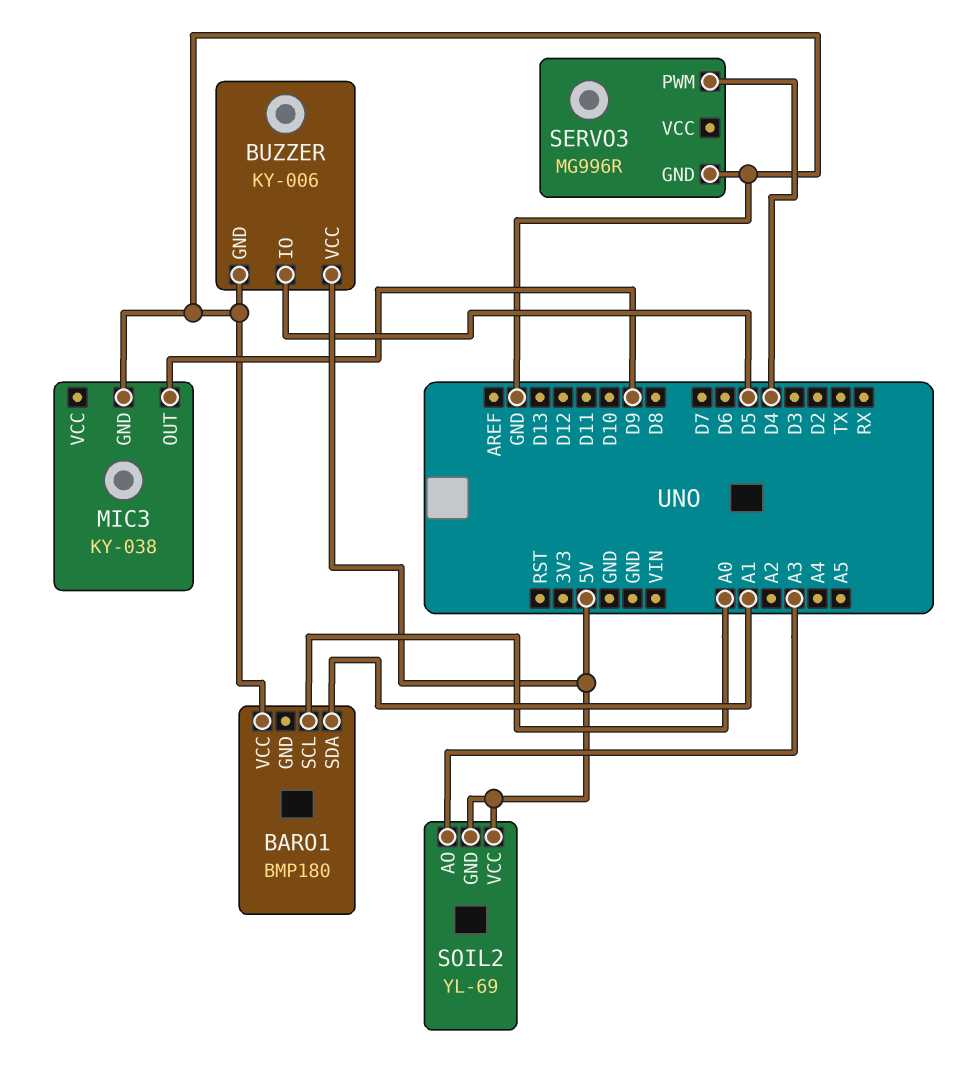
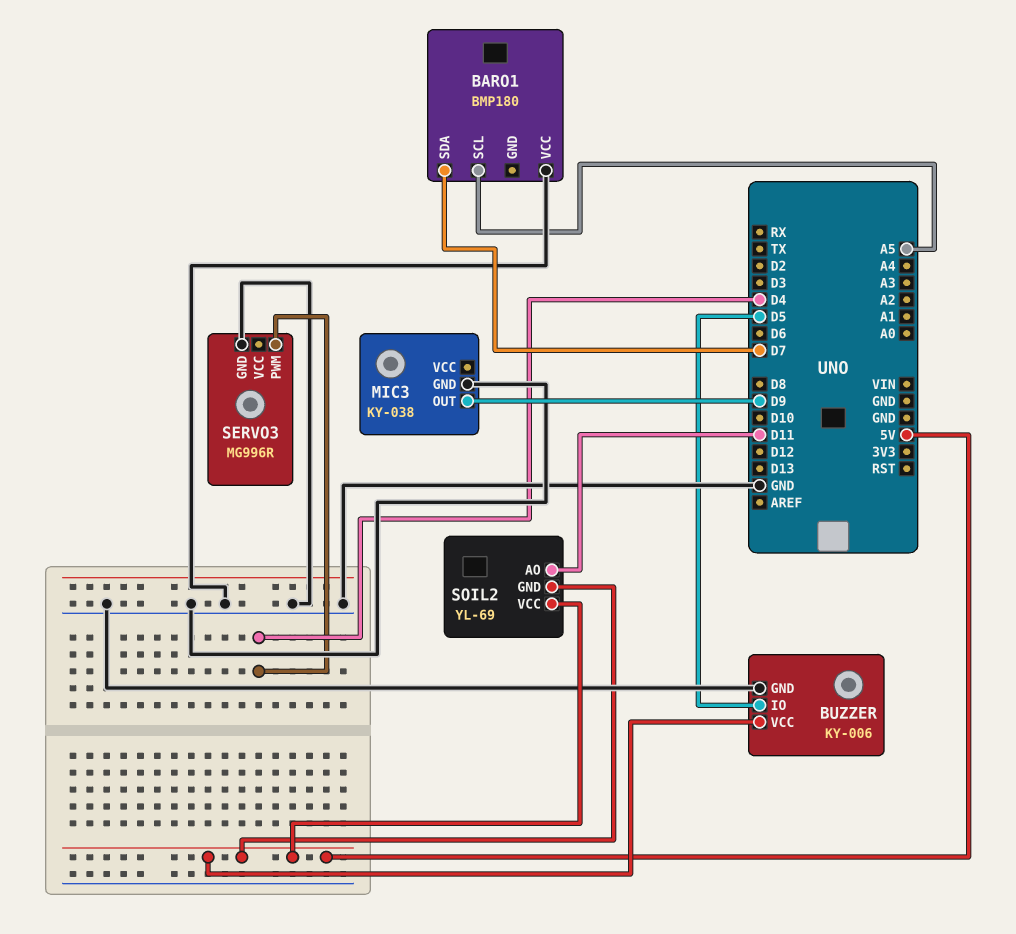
BARO1 pin SCL: A0 -> A5
BARO1 pin SDA: A1 -> D7
SOIL2 pin AO: A3 -> D11

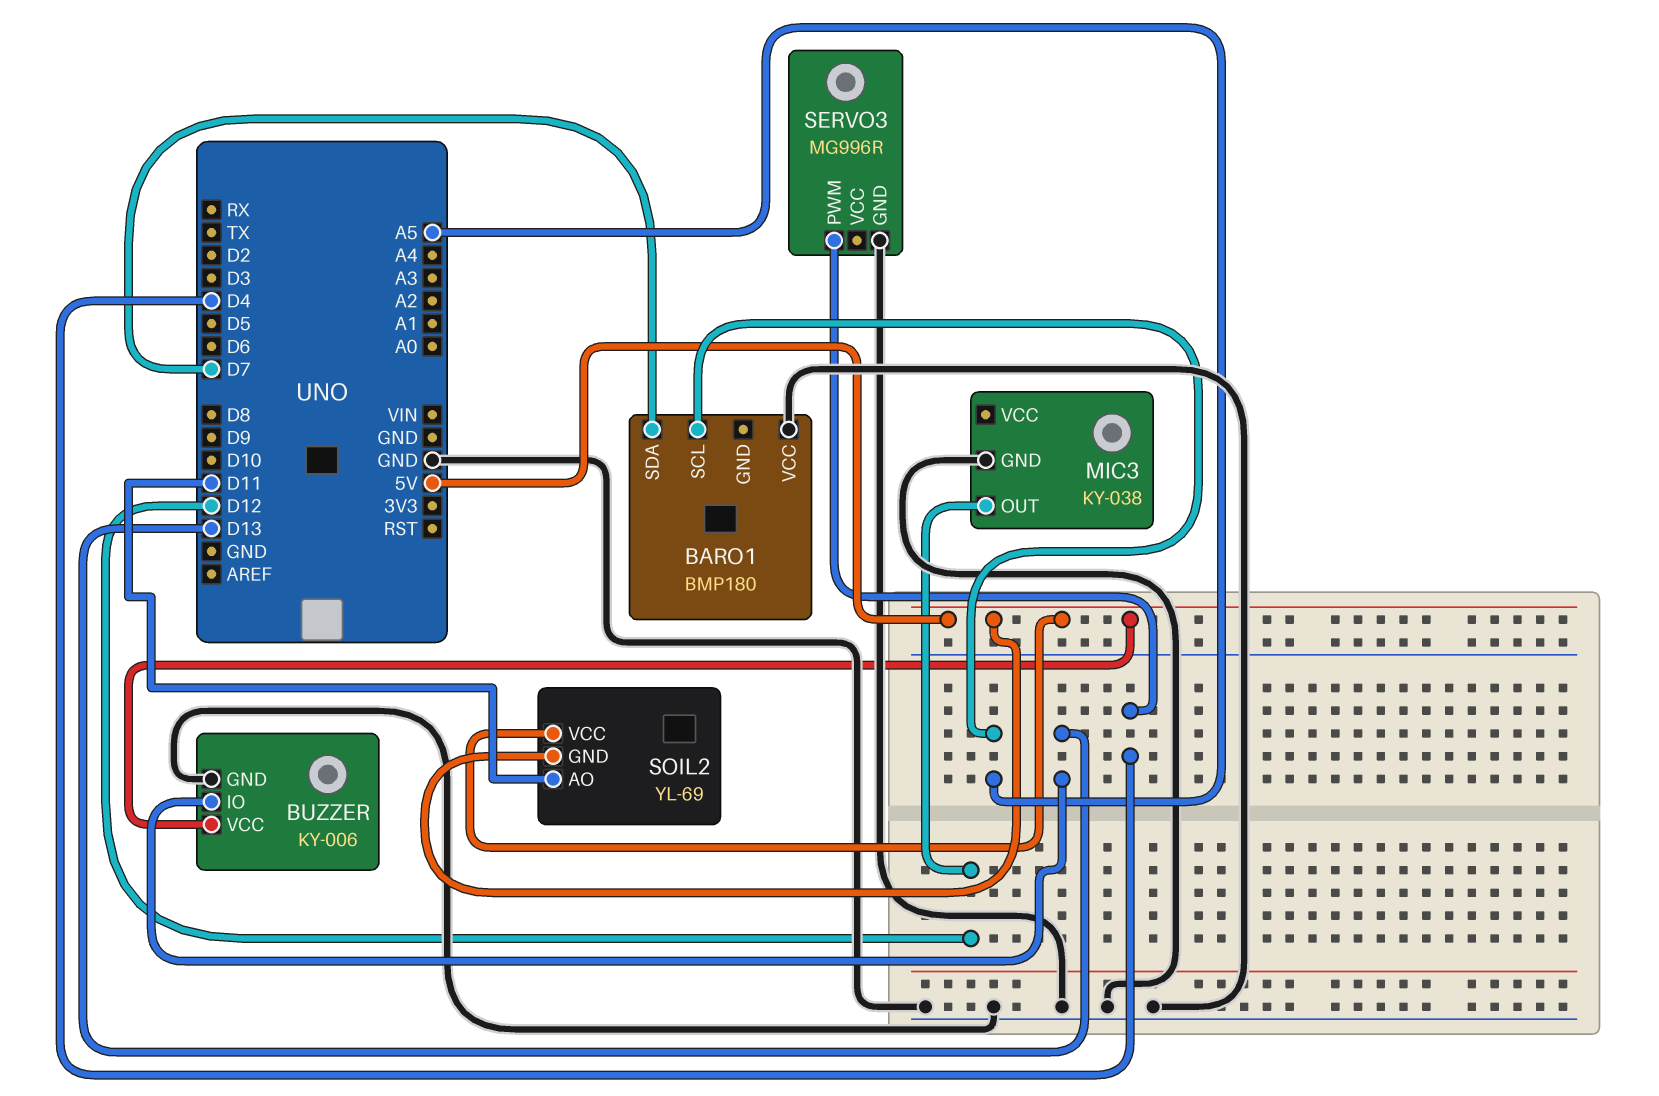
BUZZER pin IO: D5 -> D13
MIC3 pin OUT: D9 -> D12

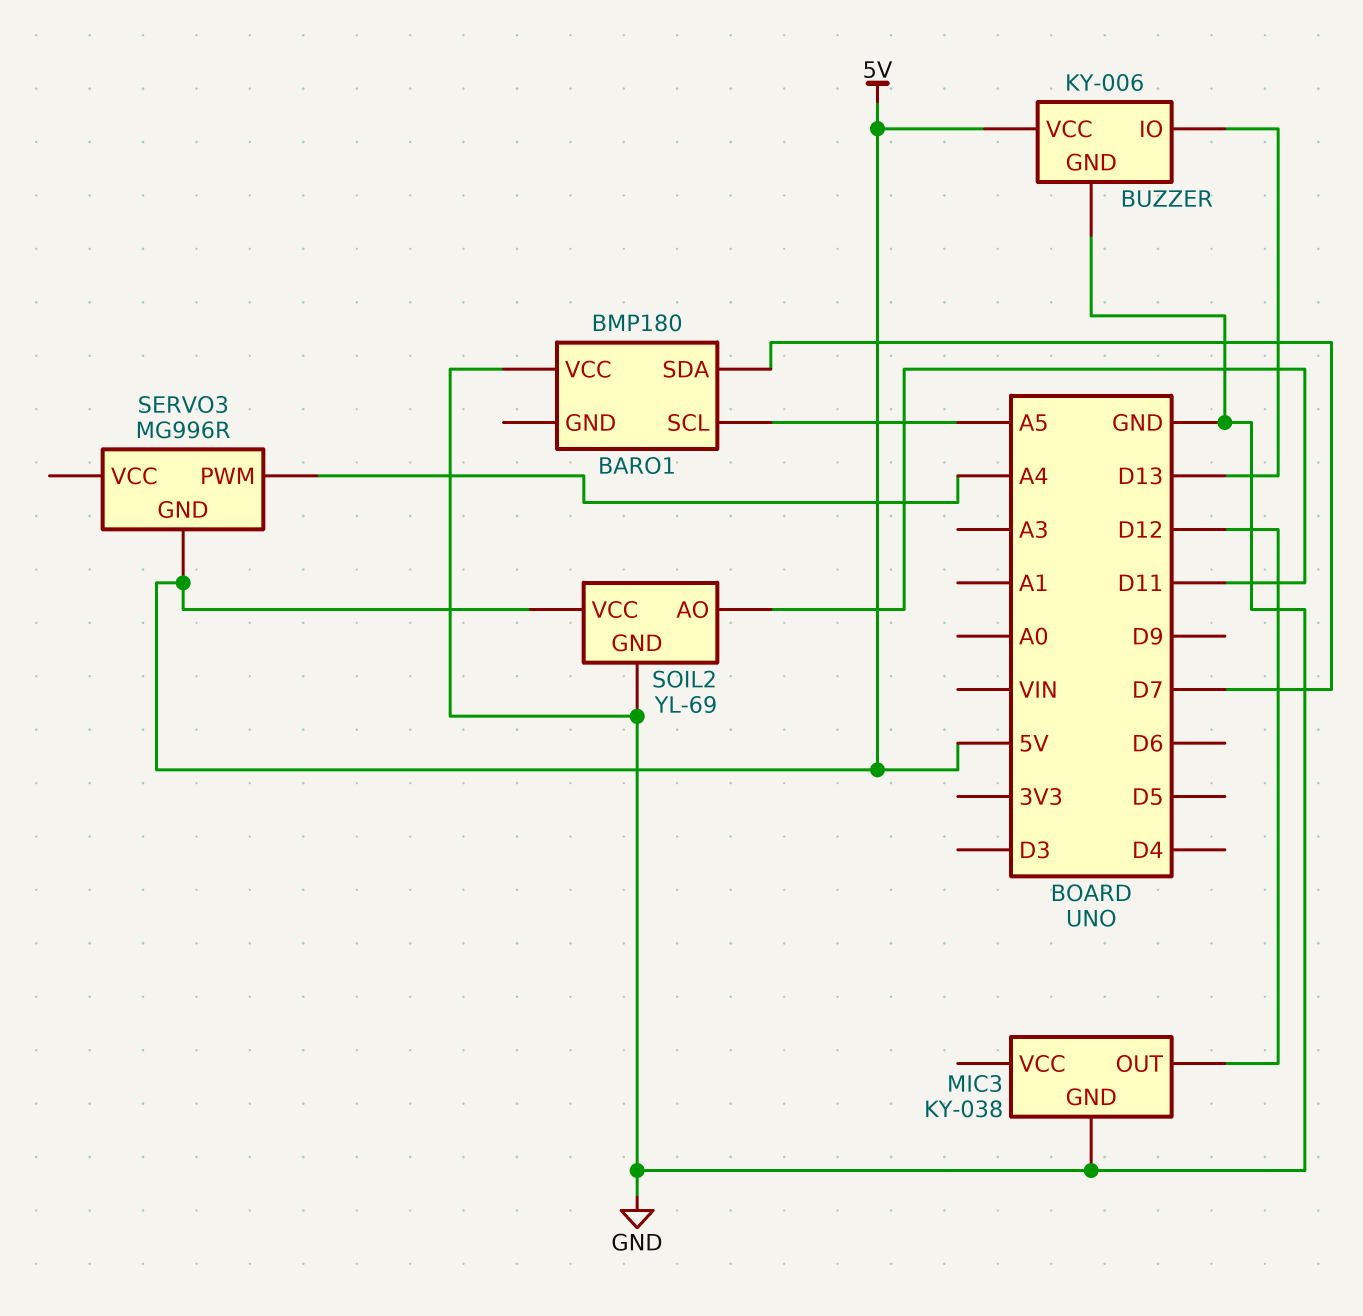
SERVO3 pin GND: GND -> 5V
SERVO3 pin PWM: D4 -> A4
SOIL2 pin GND: 5V -> GND

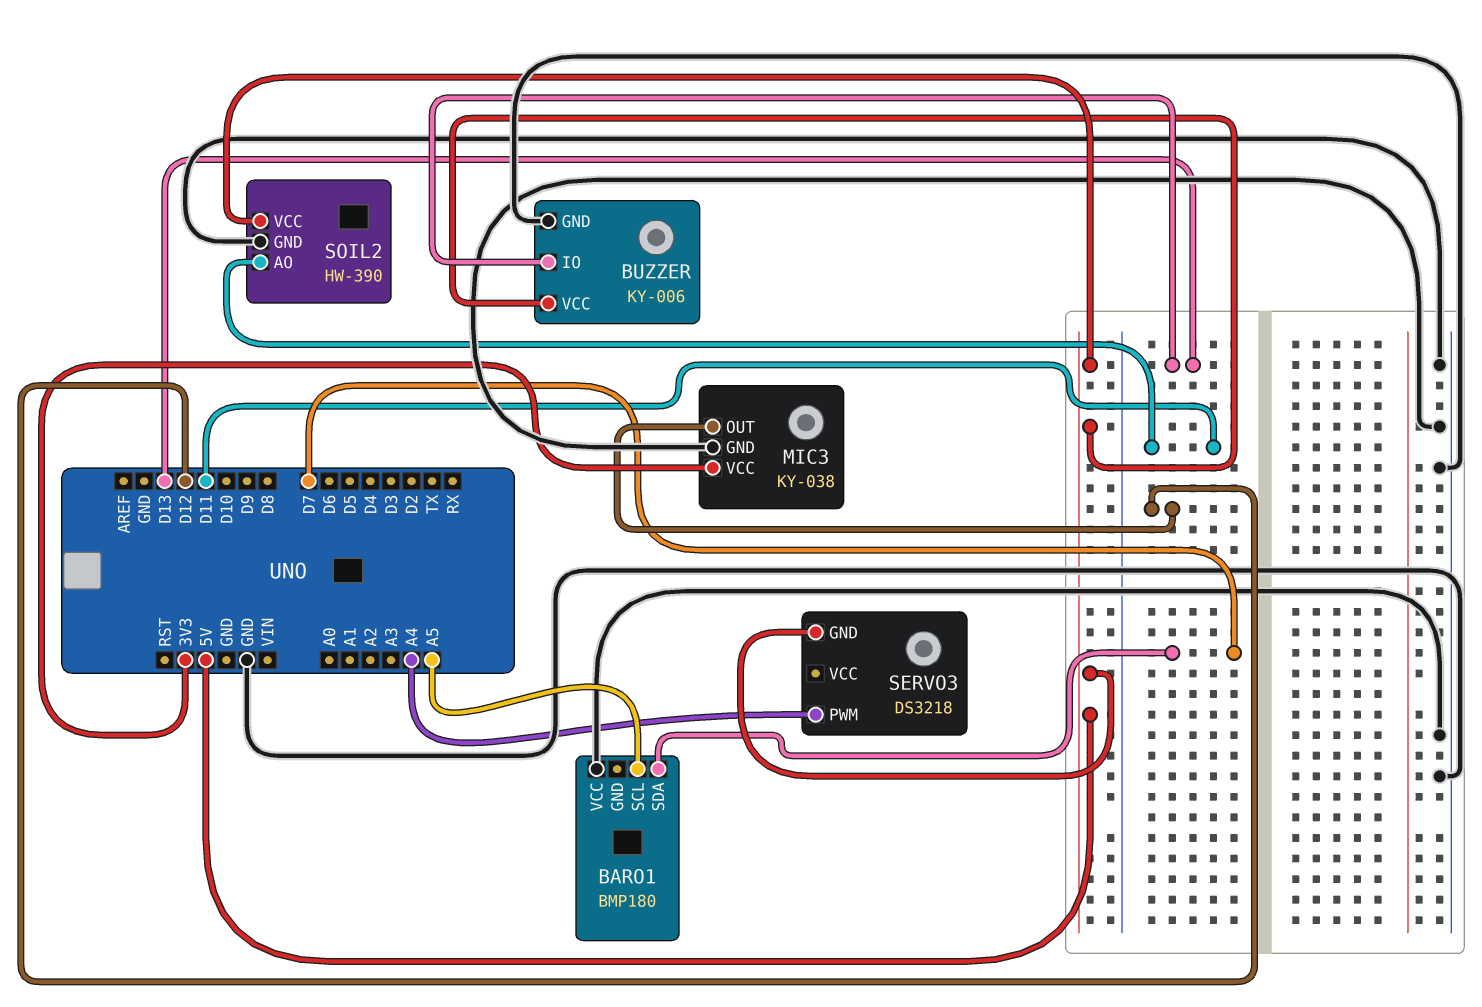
MIC3 pin VCC: none -> 3V3
SERVO3: MG996R -> DS3218
SOIL2: YL-69 -> HW-390

